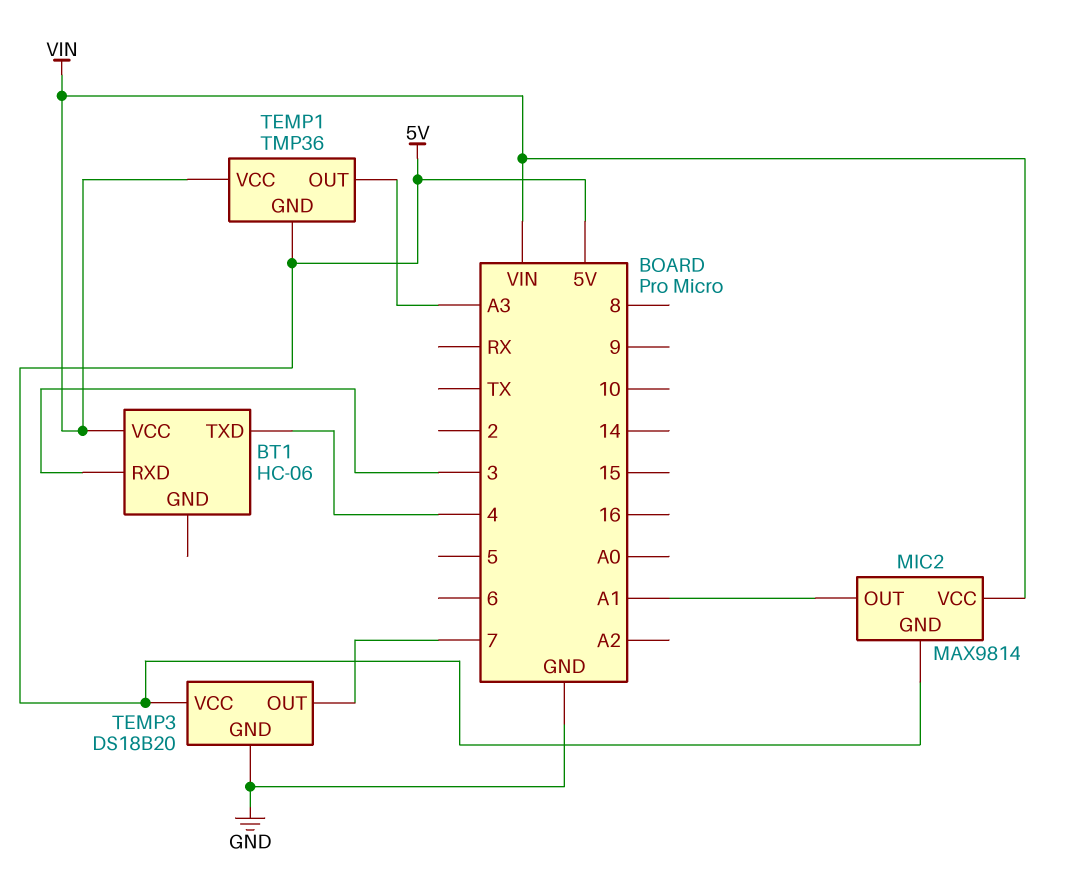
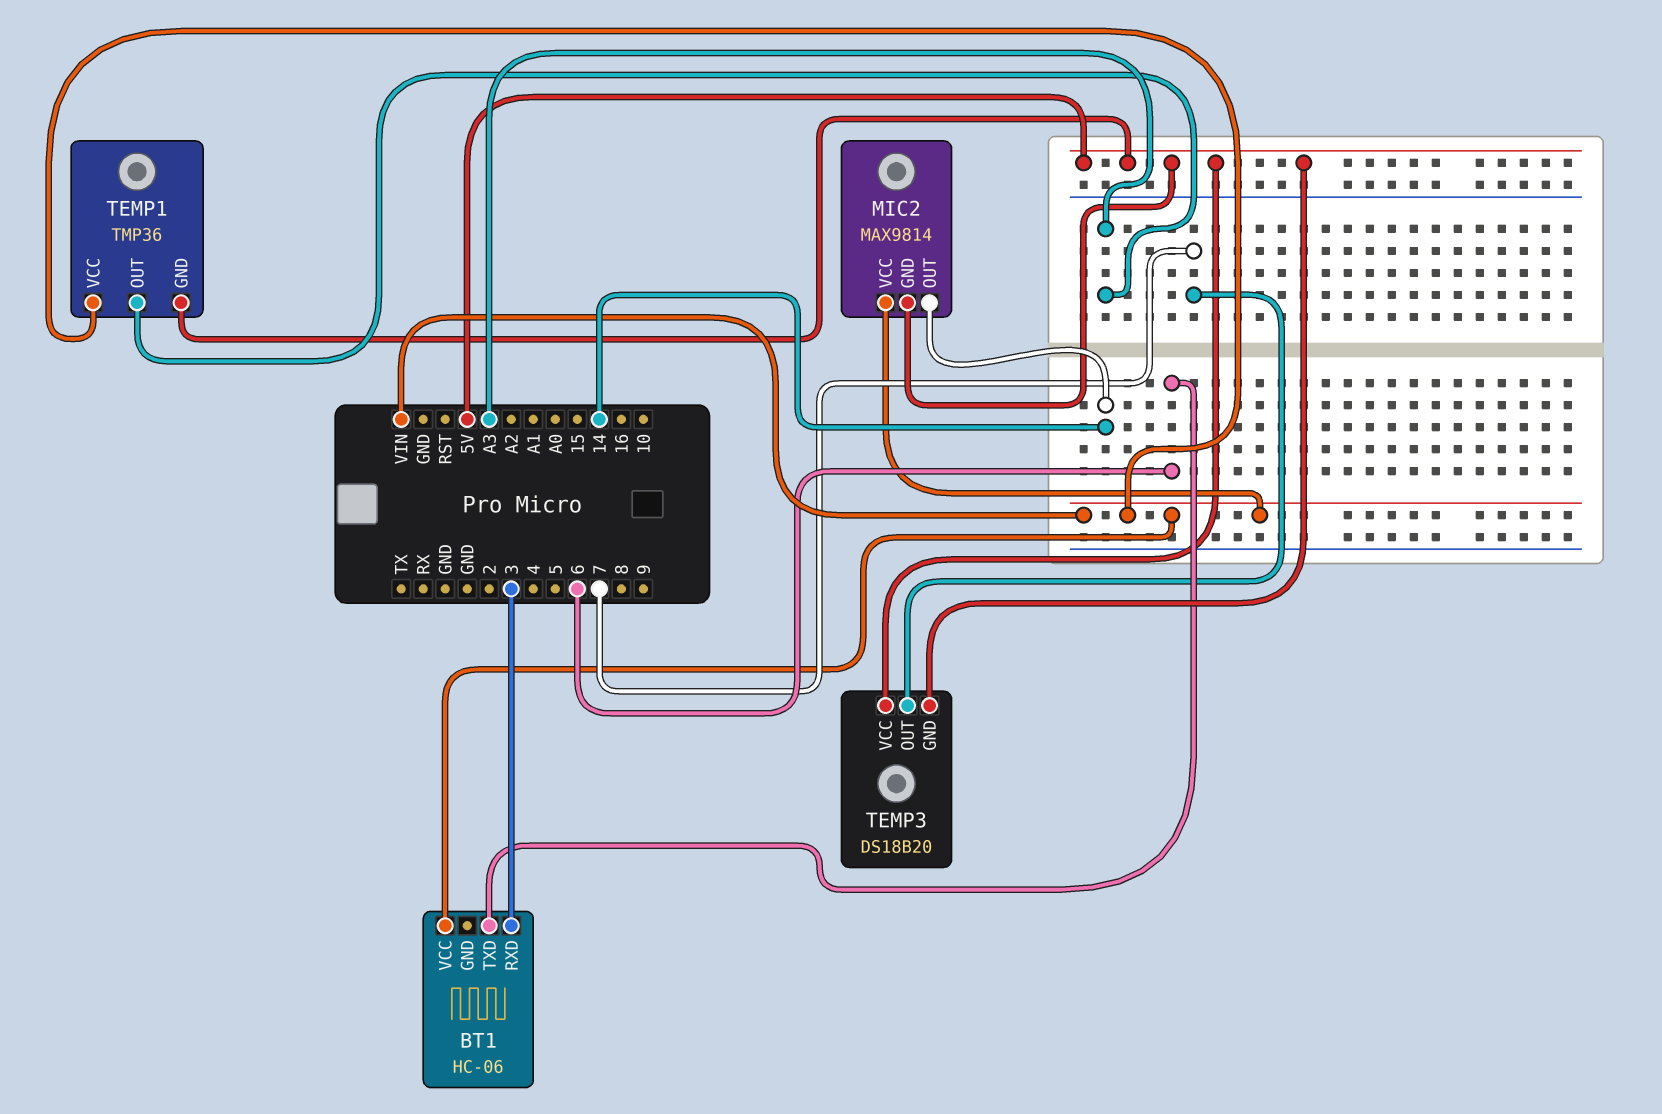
BT1 pin TXD: 4 -> 6
MIC2 pin OUT: A1 -> 14
TEMP3 pin GND: GND -> 5V

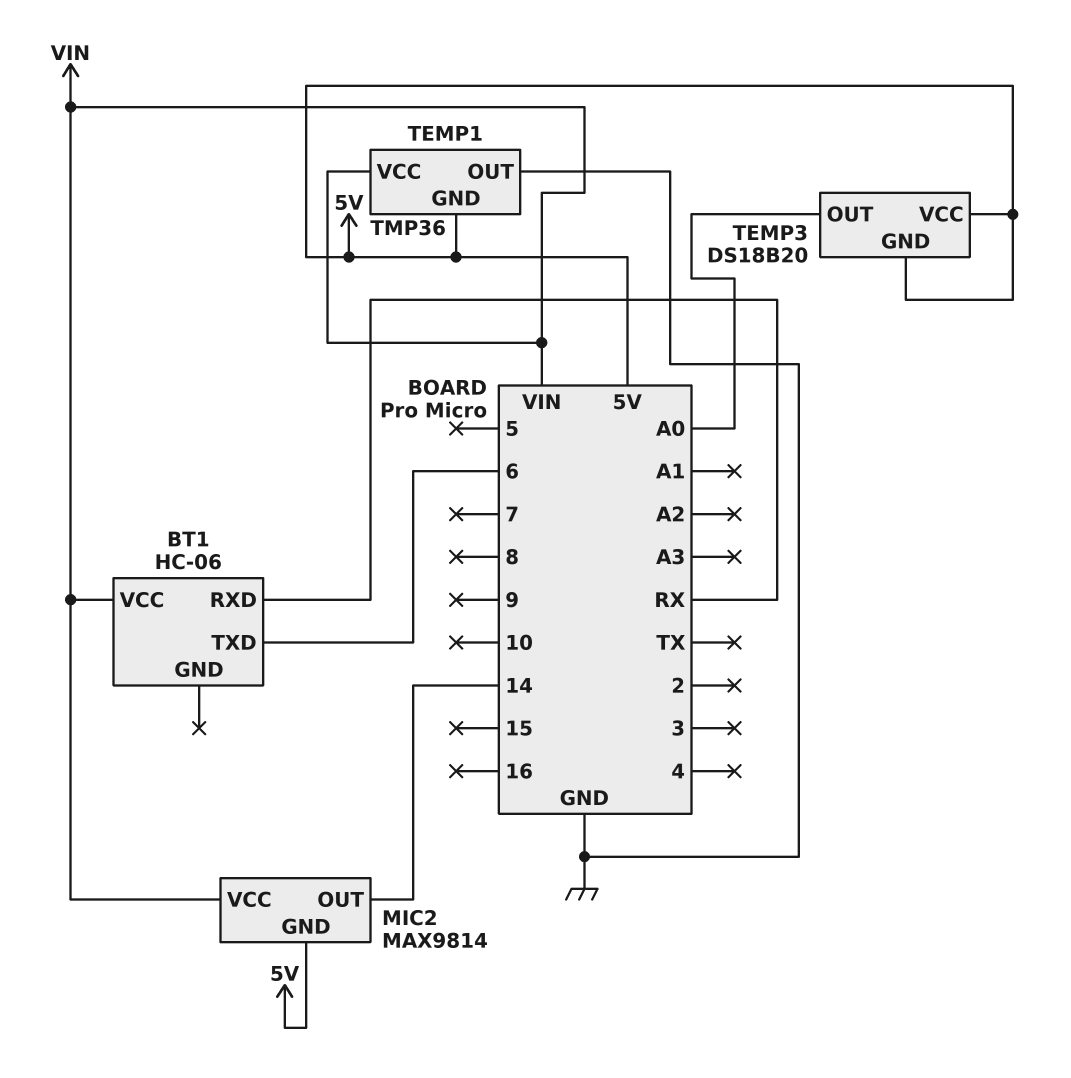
BT1 pin RXD: 3 -> RX
TEMP1 pin OUT: A3 -> GND
TEMP3 pin OUT: 7 -> A0

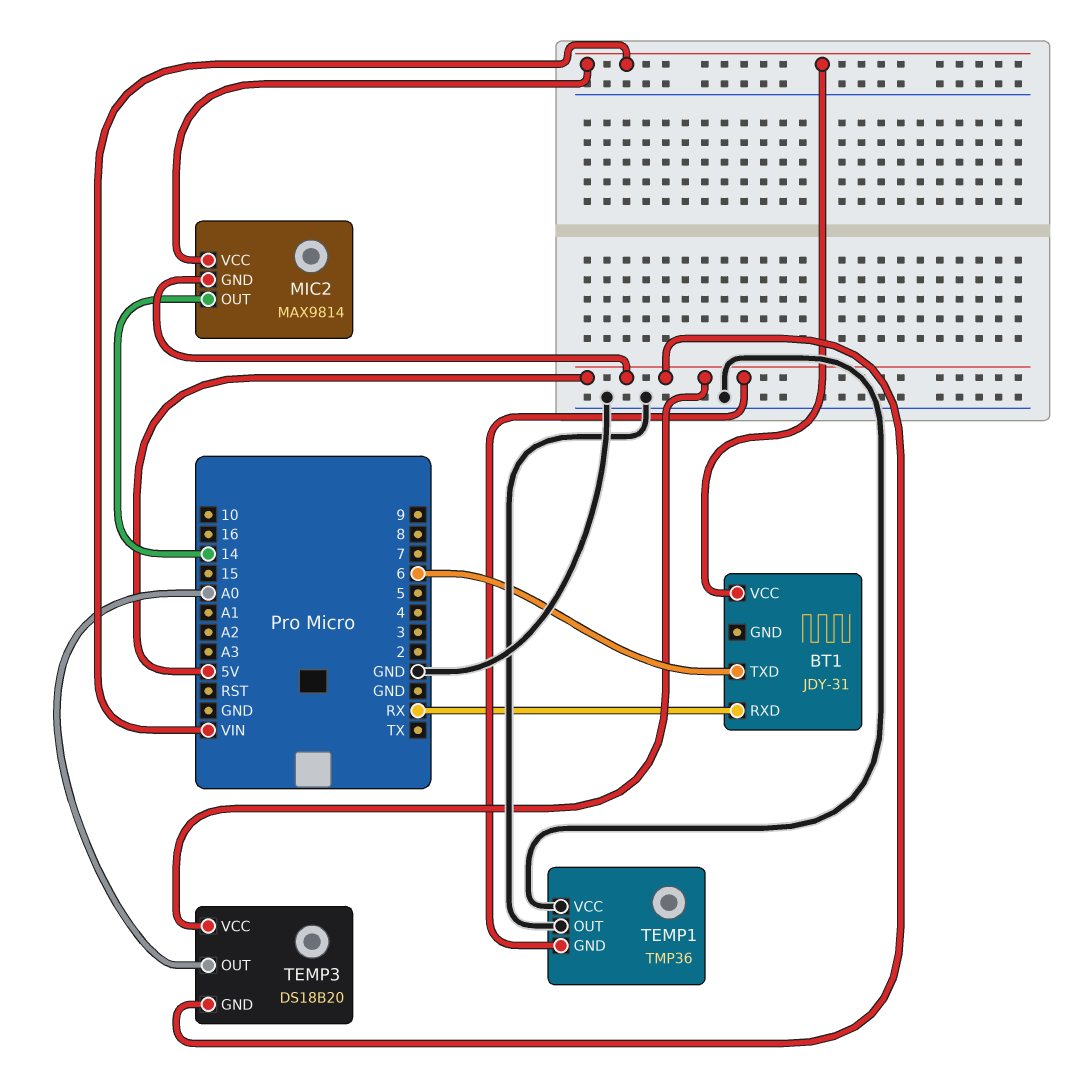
BT1: HC-06 -> JDY-31
TEMP1 pin VCC: VIN -> GND

